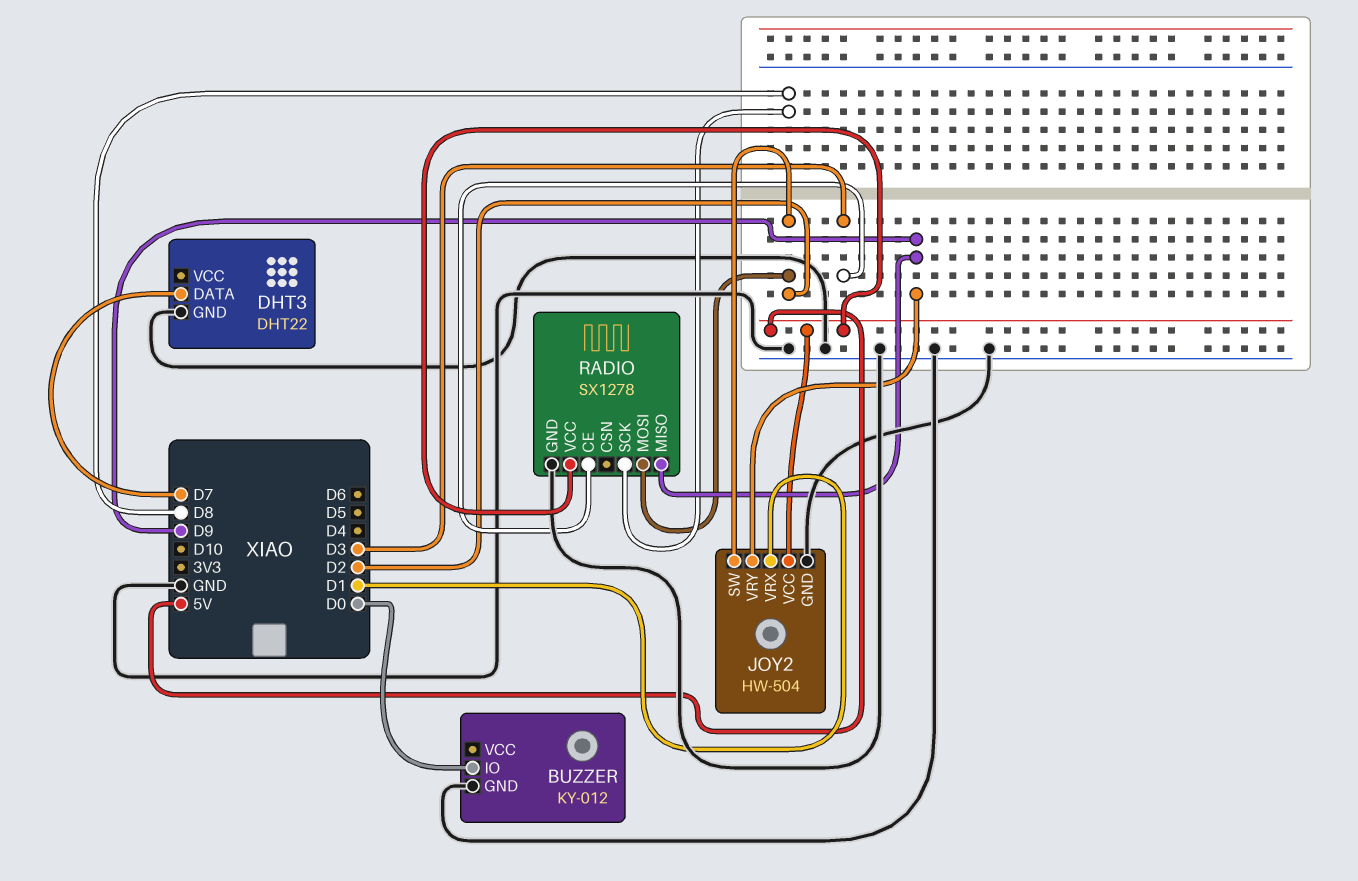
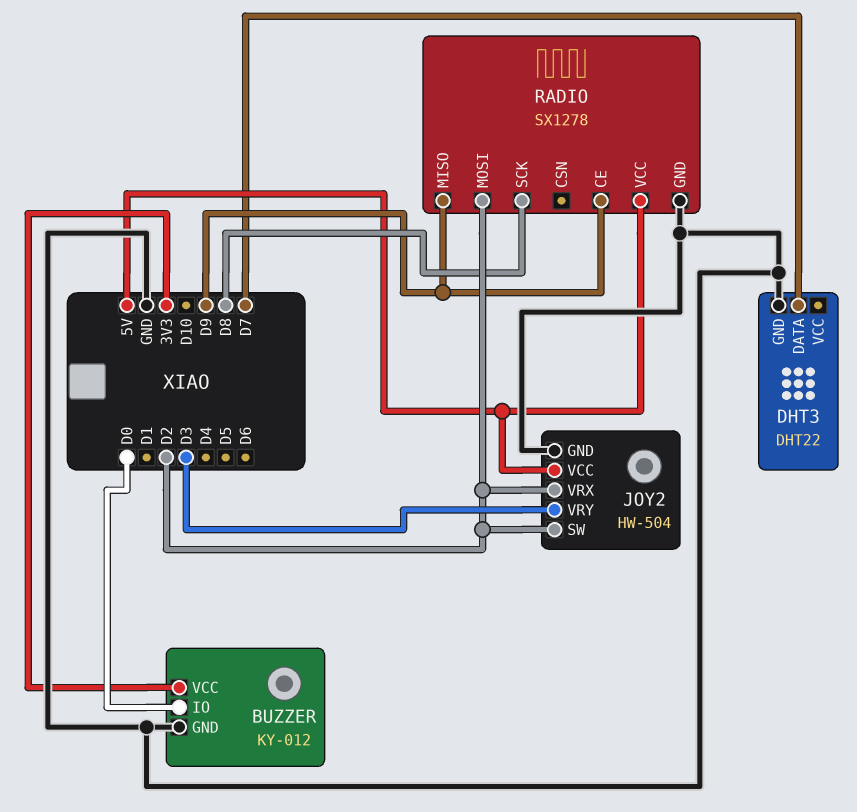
BUZZER pin VCC: none -> 3V3
JOY2 pin VRX: D1 -> D2
JOY2 pin VRY: D9 -> D3
RADIO pin CE: D3 -> D9

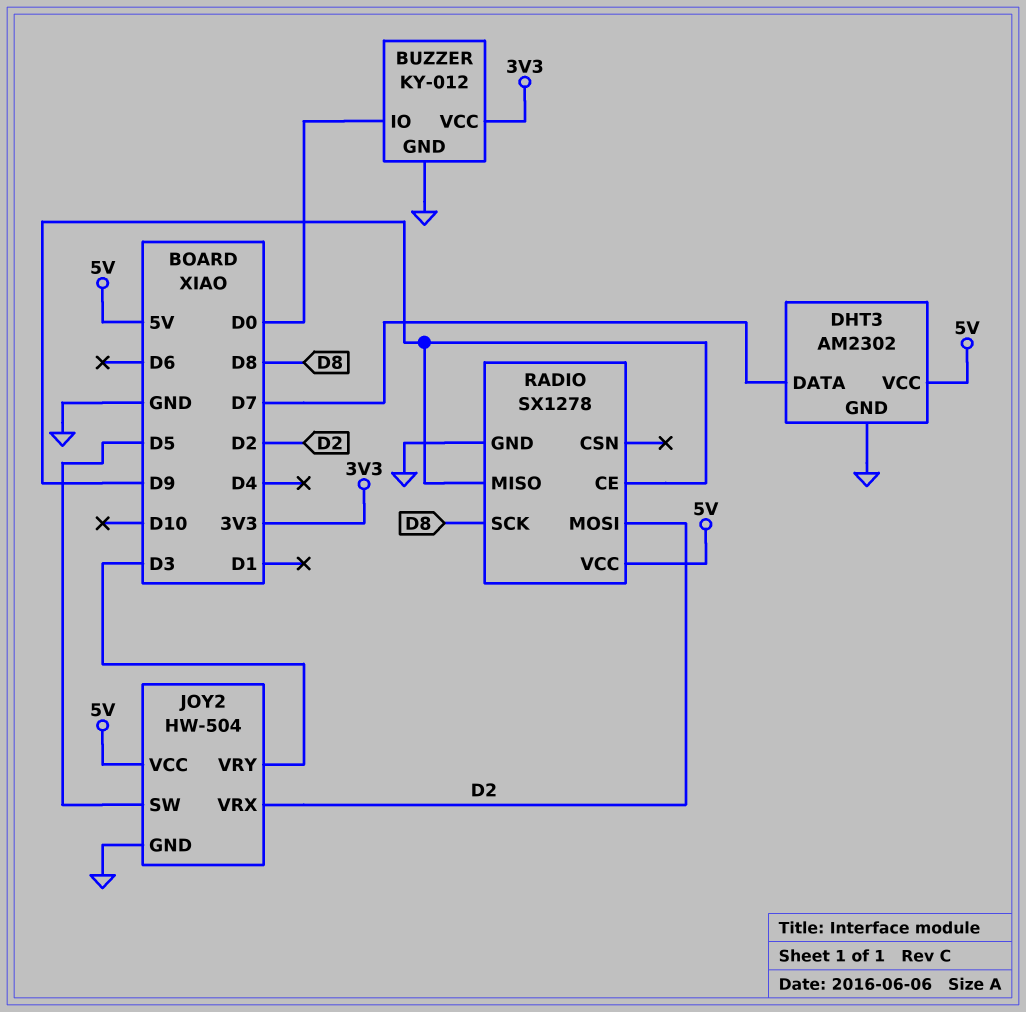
DHT3: DHT22 -> AM2302
DHT3 pin VCC: none -> 5V
JOY2 pin SW: D2 -> D5

